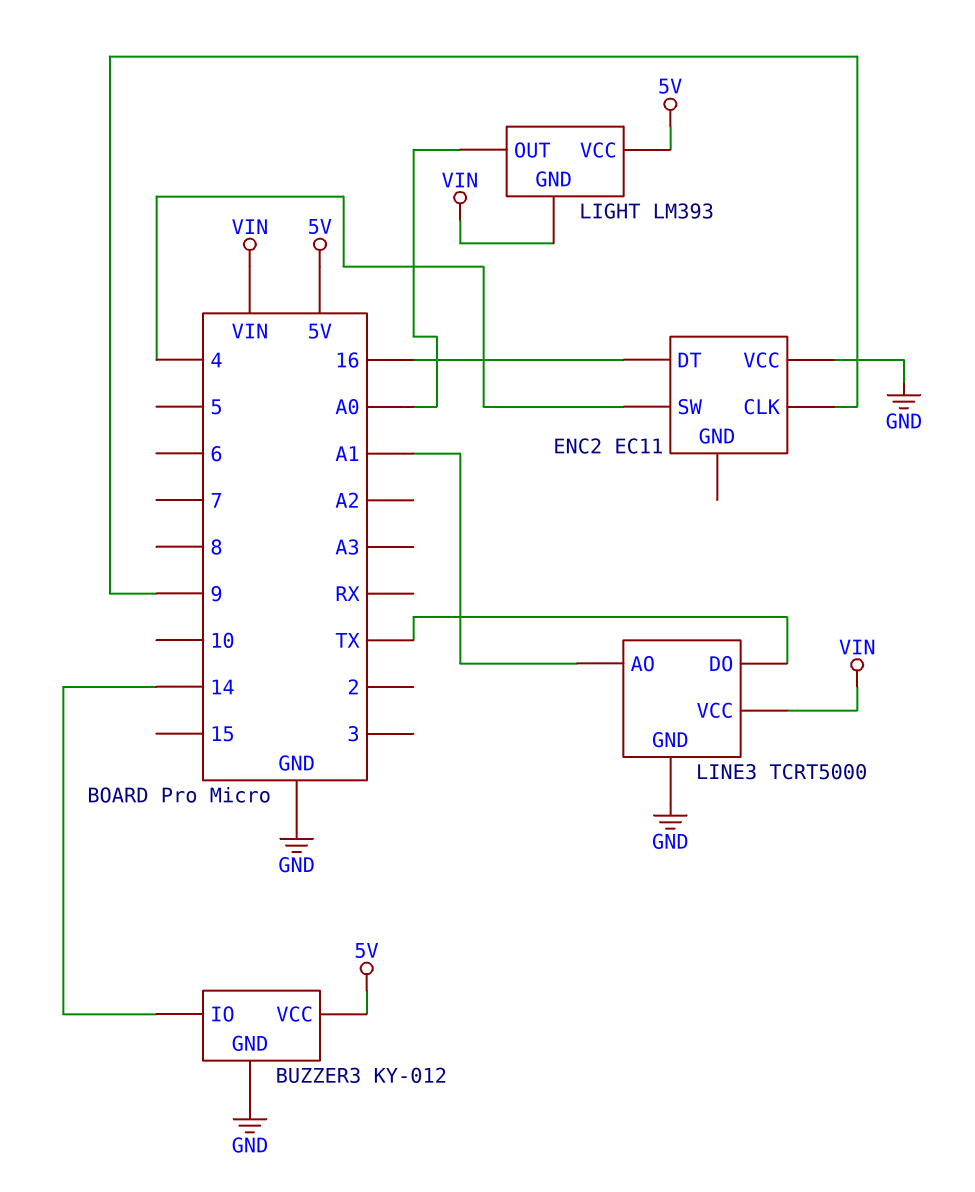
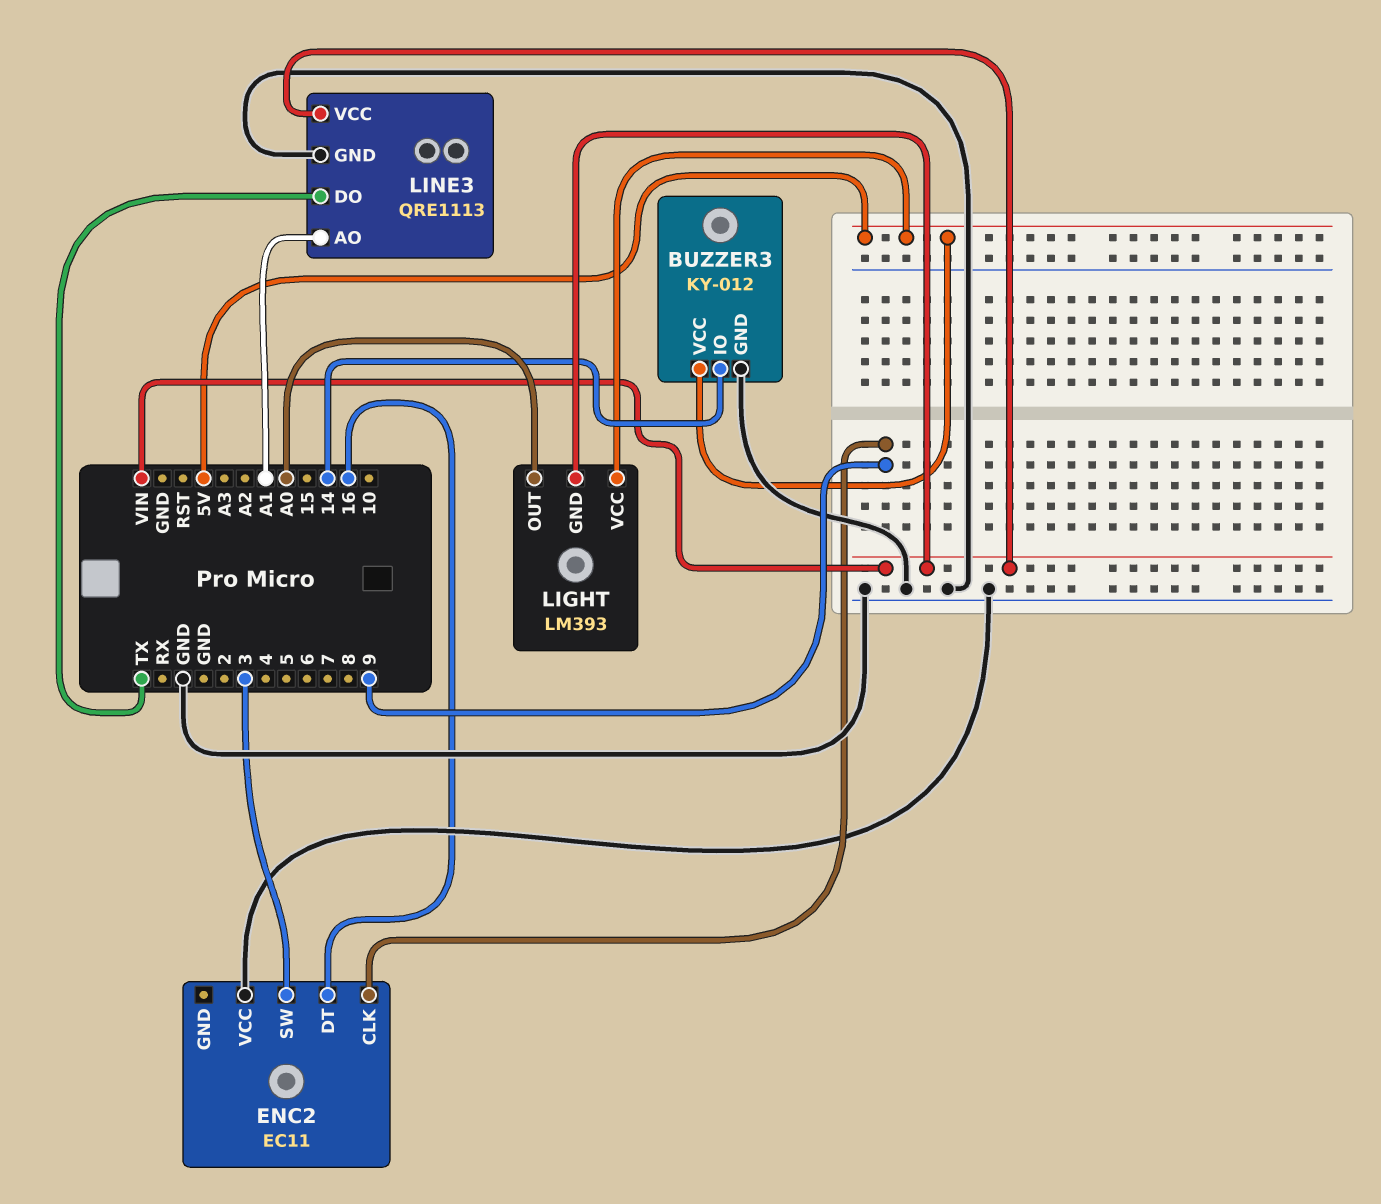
ENC2 pin SW: 4 -> 3
LINE3: TCRT5000 -> QRE1113

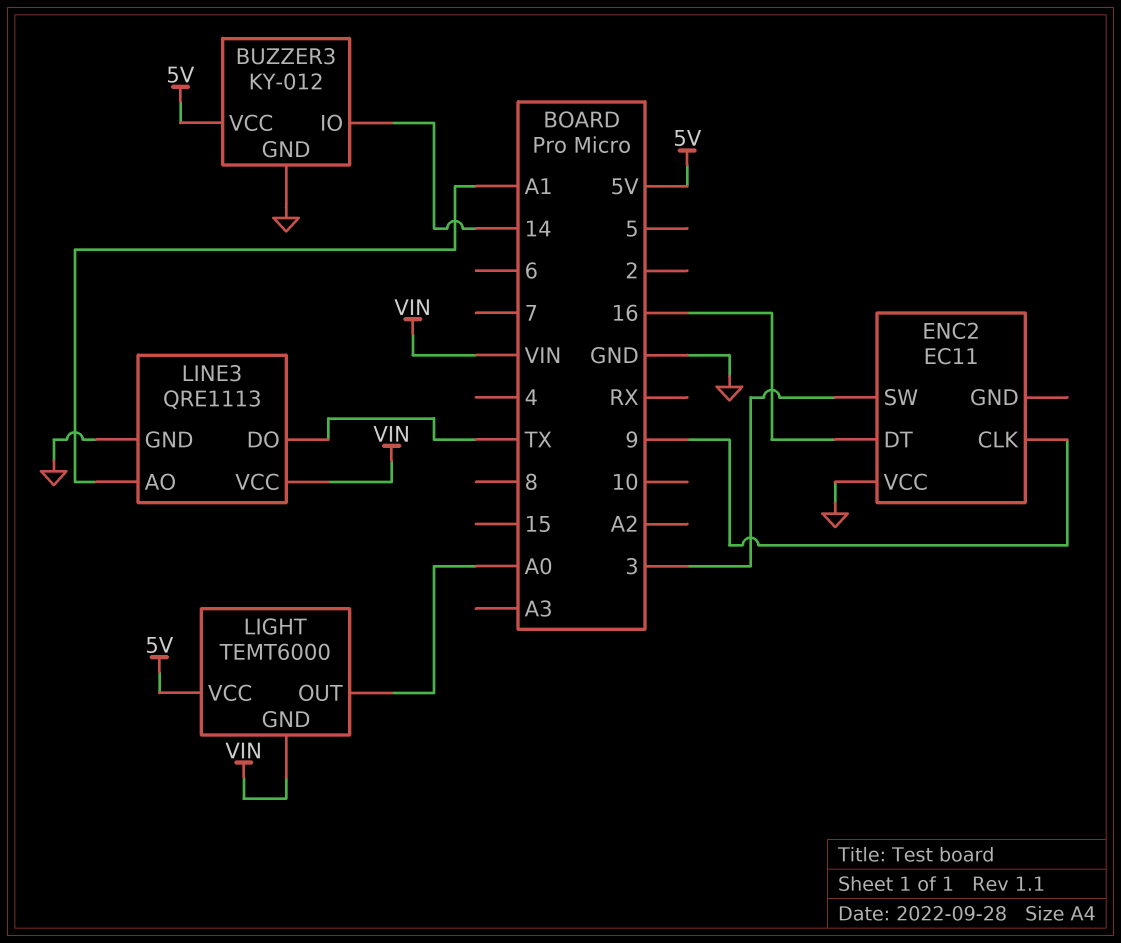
LIGHT: LM393 -> TEMT6000

